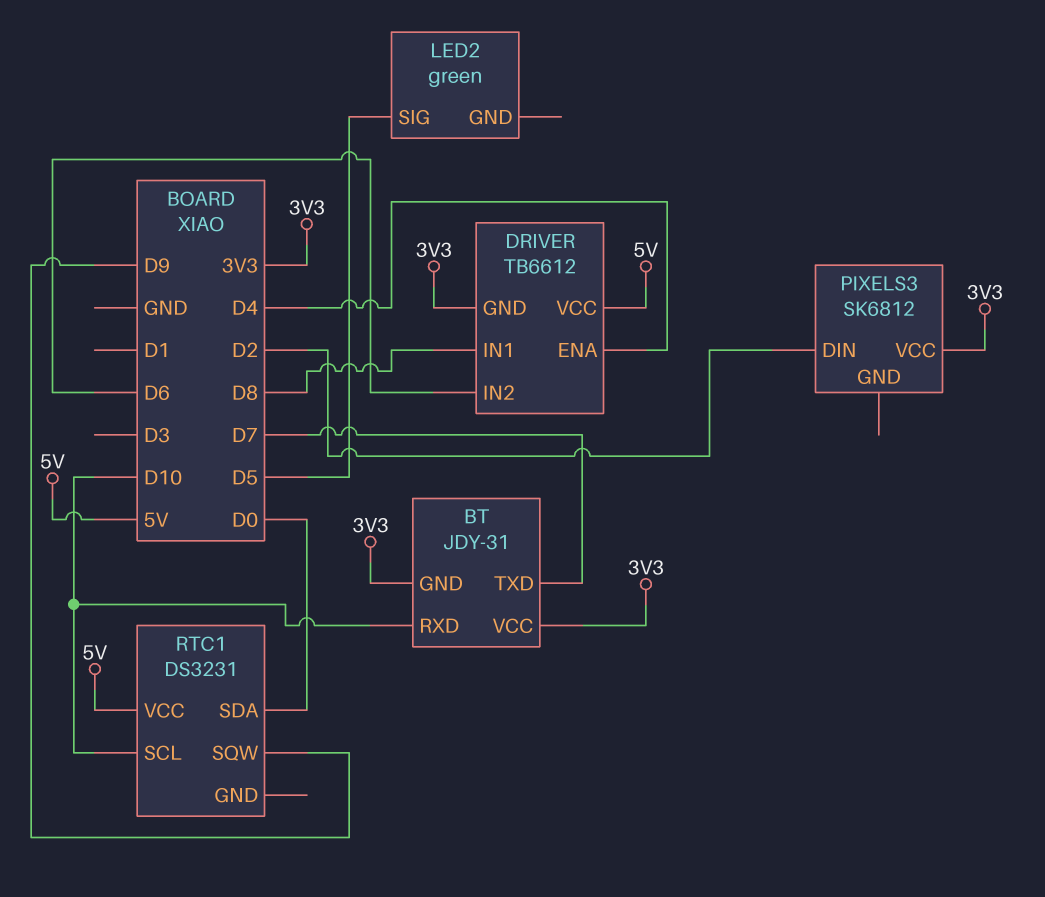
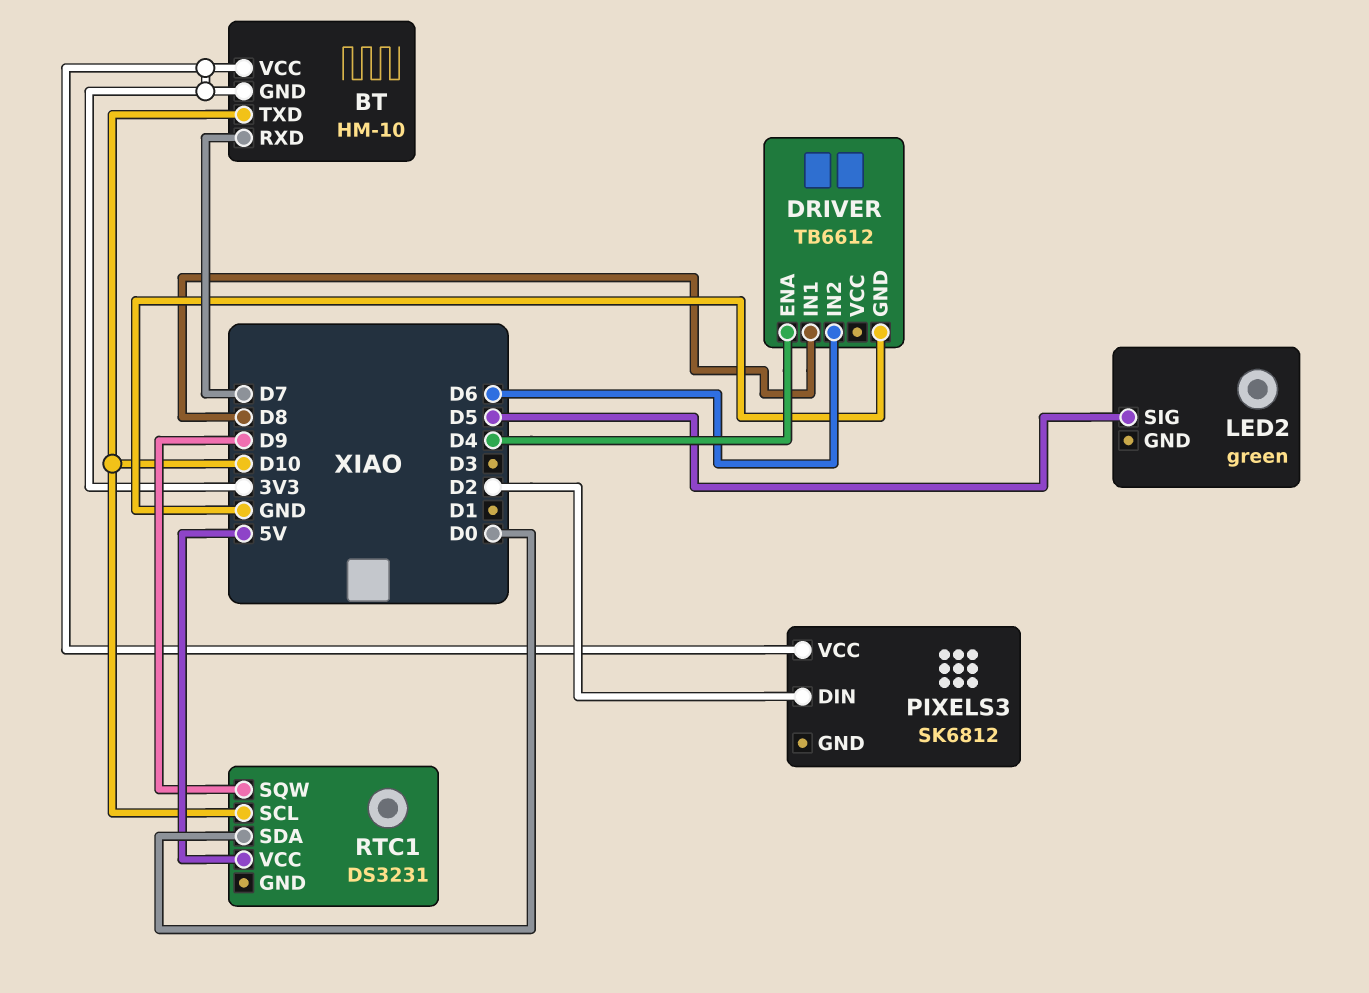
BT: JDY-31 -> HM-10
BT pin RXD: D10 -> D7
BT pin TXD: D7 -> D10
DRIVER pin GND: 3V3 -> GND
DRIVER pin VCC: 5V -> none

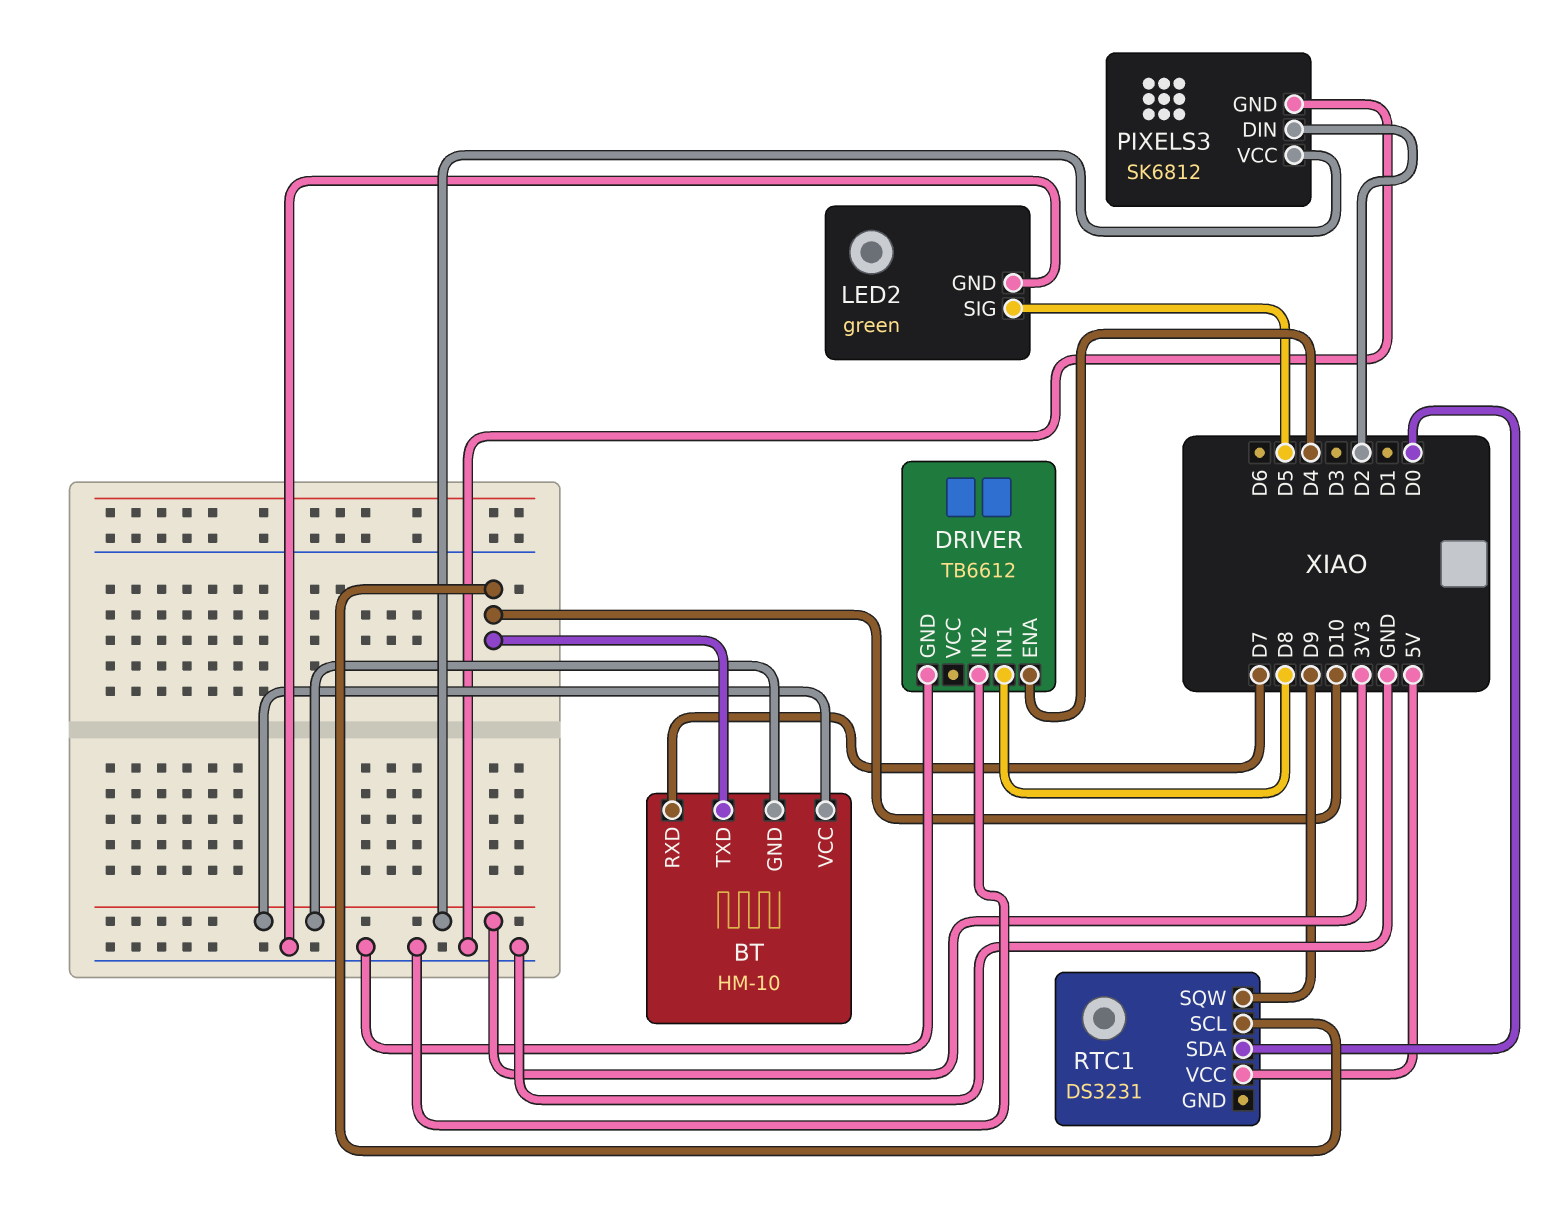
DRIVER pin IN2: D6 -> GND
LED2 pin GND: none -> GND
PIXELS3 pin GND: none -> GND

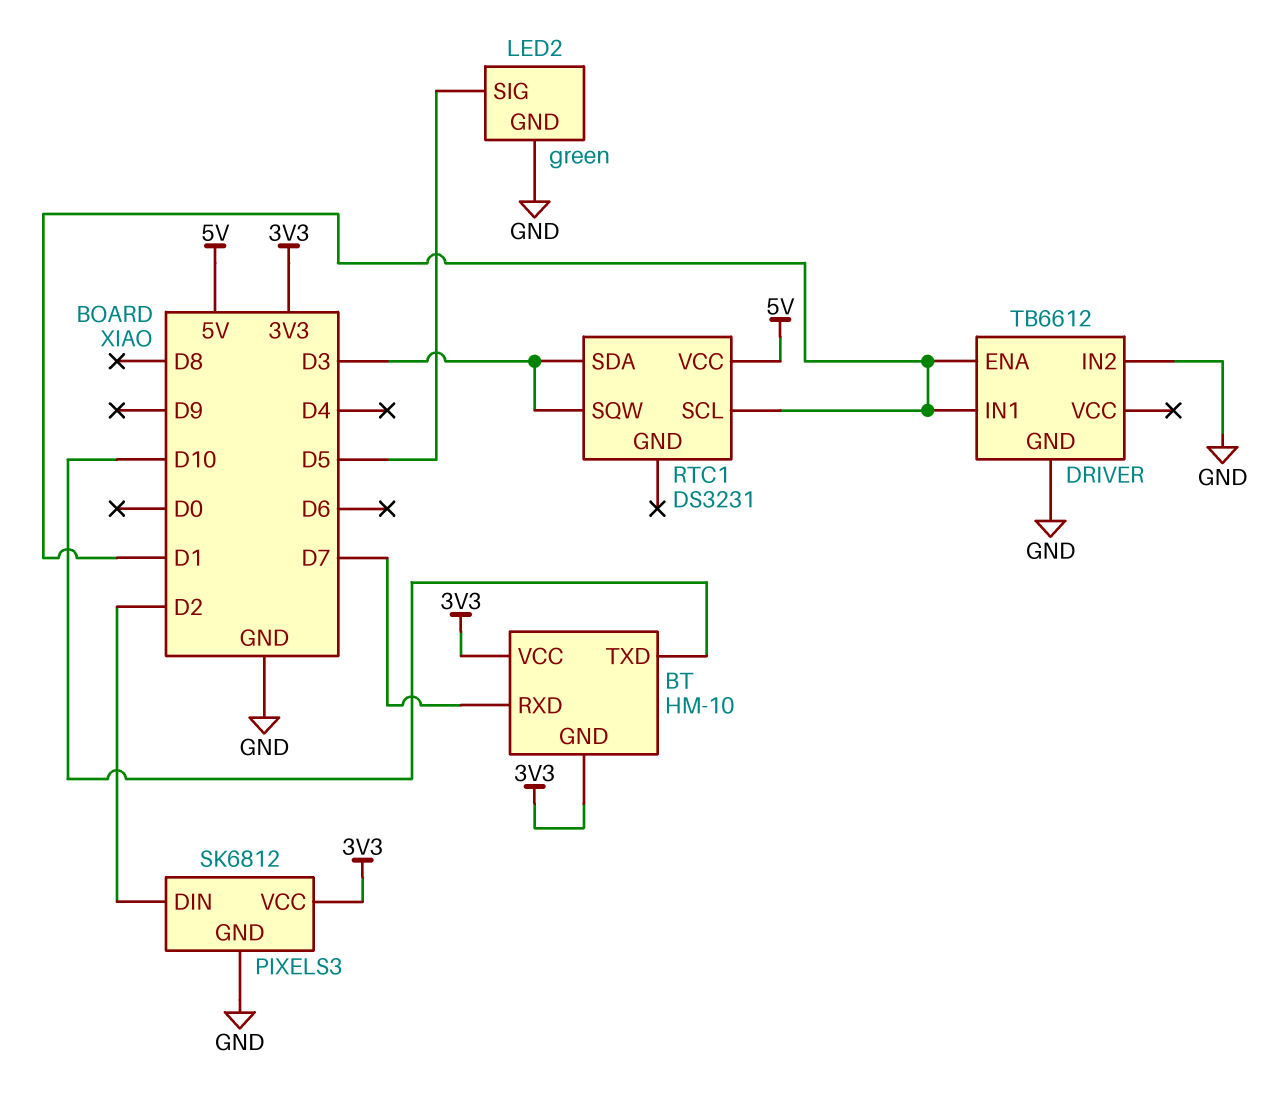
DRIVER pin ENA: D4 -> D1
DRIVER pin IN1: D8 -> D1
RTC1 pin SCL: D10 -> D1
RTC1 pin SDA: D0 -> D3
RTC1 pin SQW: D9 -> D3

